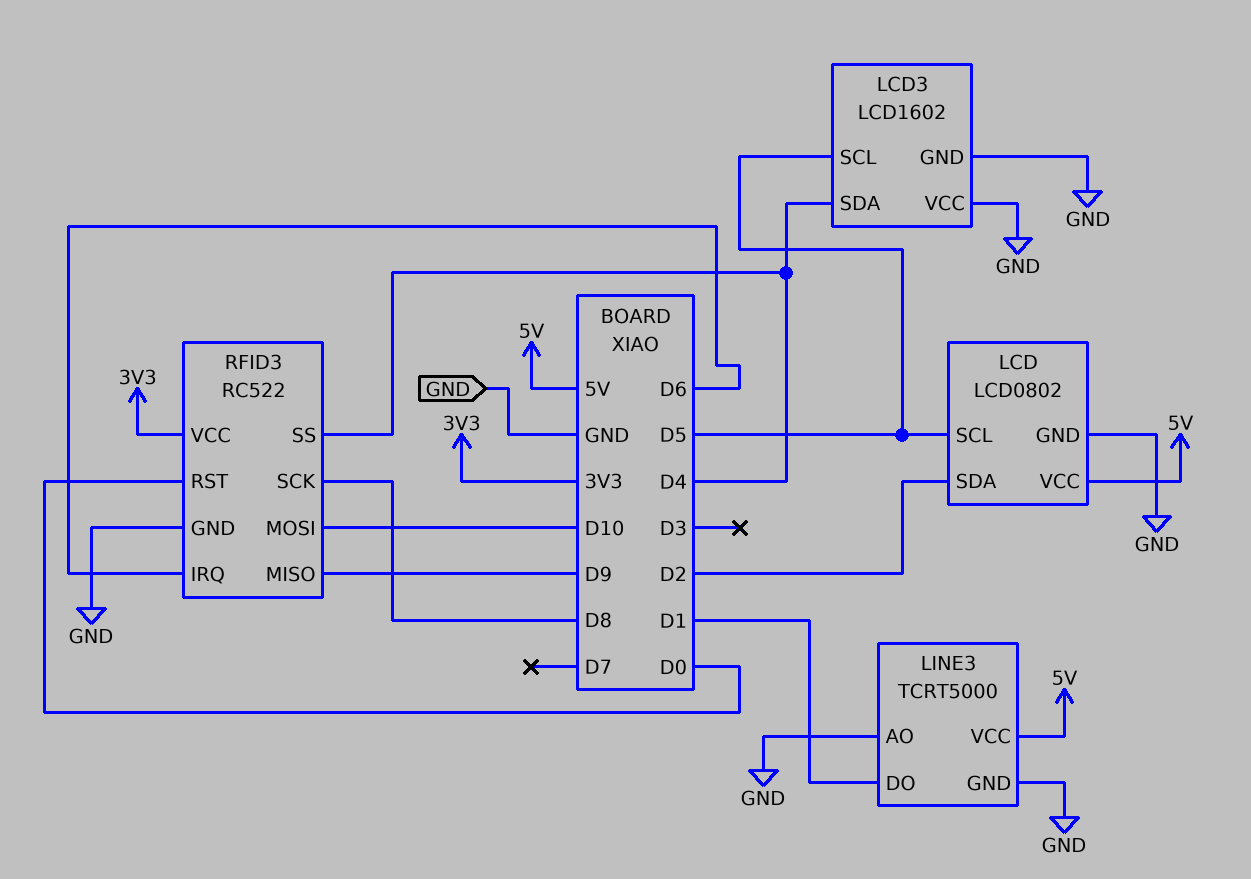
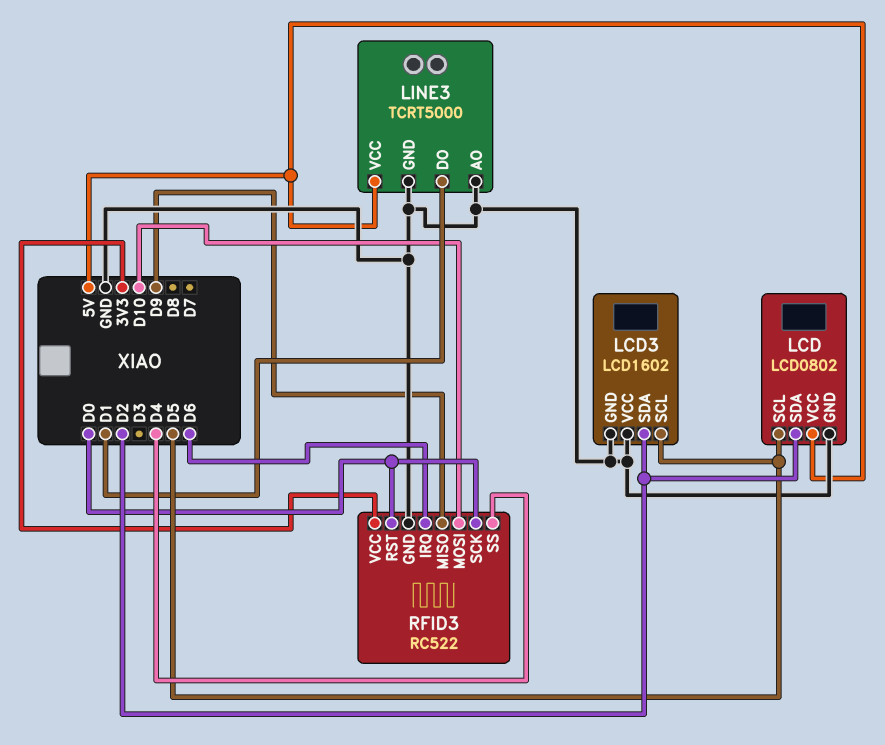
LCD3 pin SDA: D4 -> D2
RFID3 pin SCK: D8 -> D0

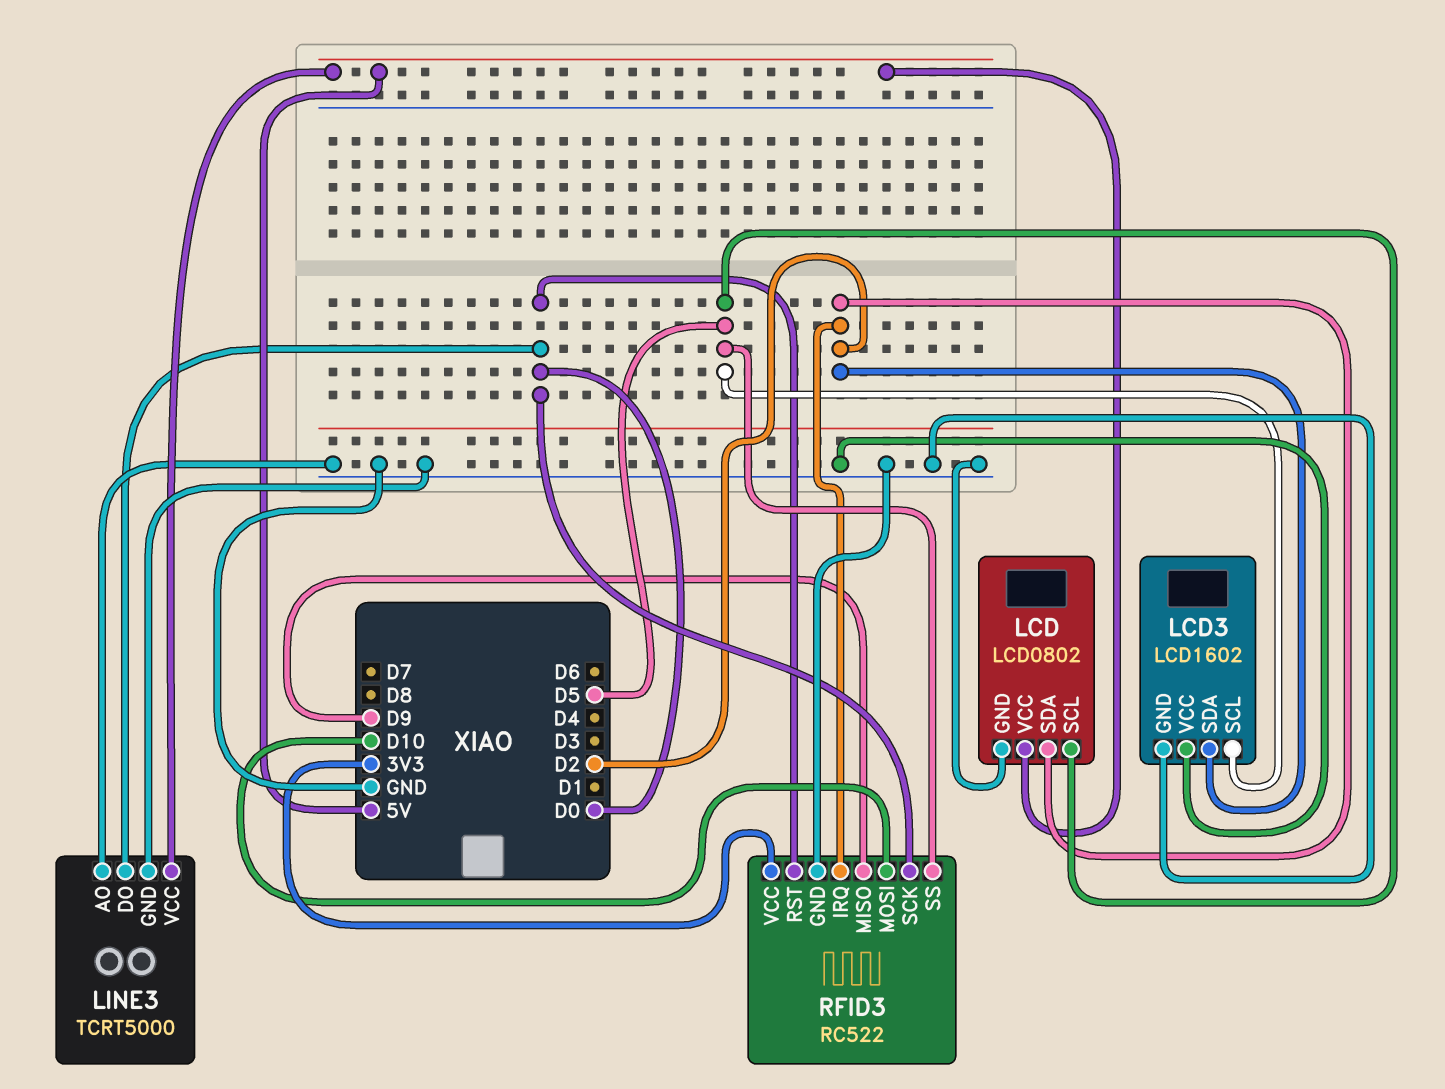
LINE3 pin DO: D1 -> D0
RFID3 pin IRQ: D6 -> D2
RFID3 pin SS: D4 -> D5

